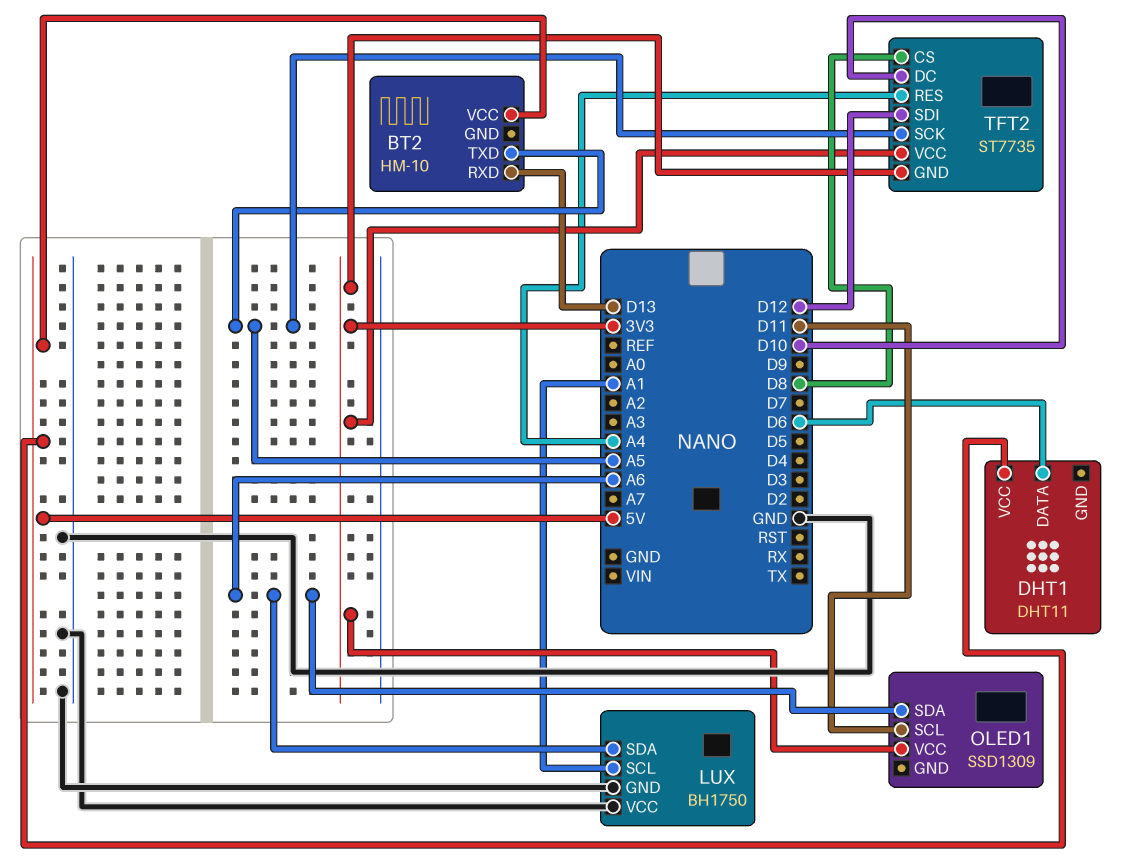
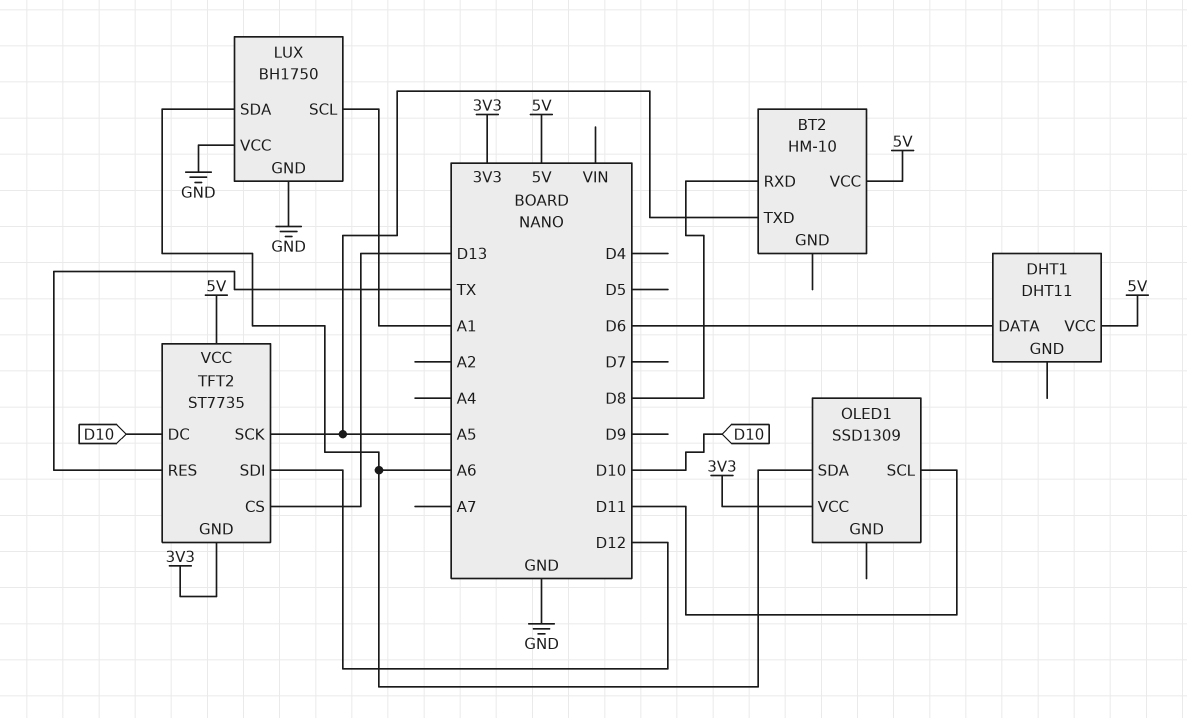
BT2 pin RXD: D13 -> D8
TFT2 pin CS: D8 -> D13
TFT2 pin RES: A4 -> TX
TFT2 pin VCC: 3V3 -> 5V

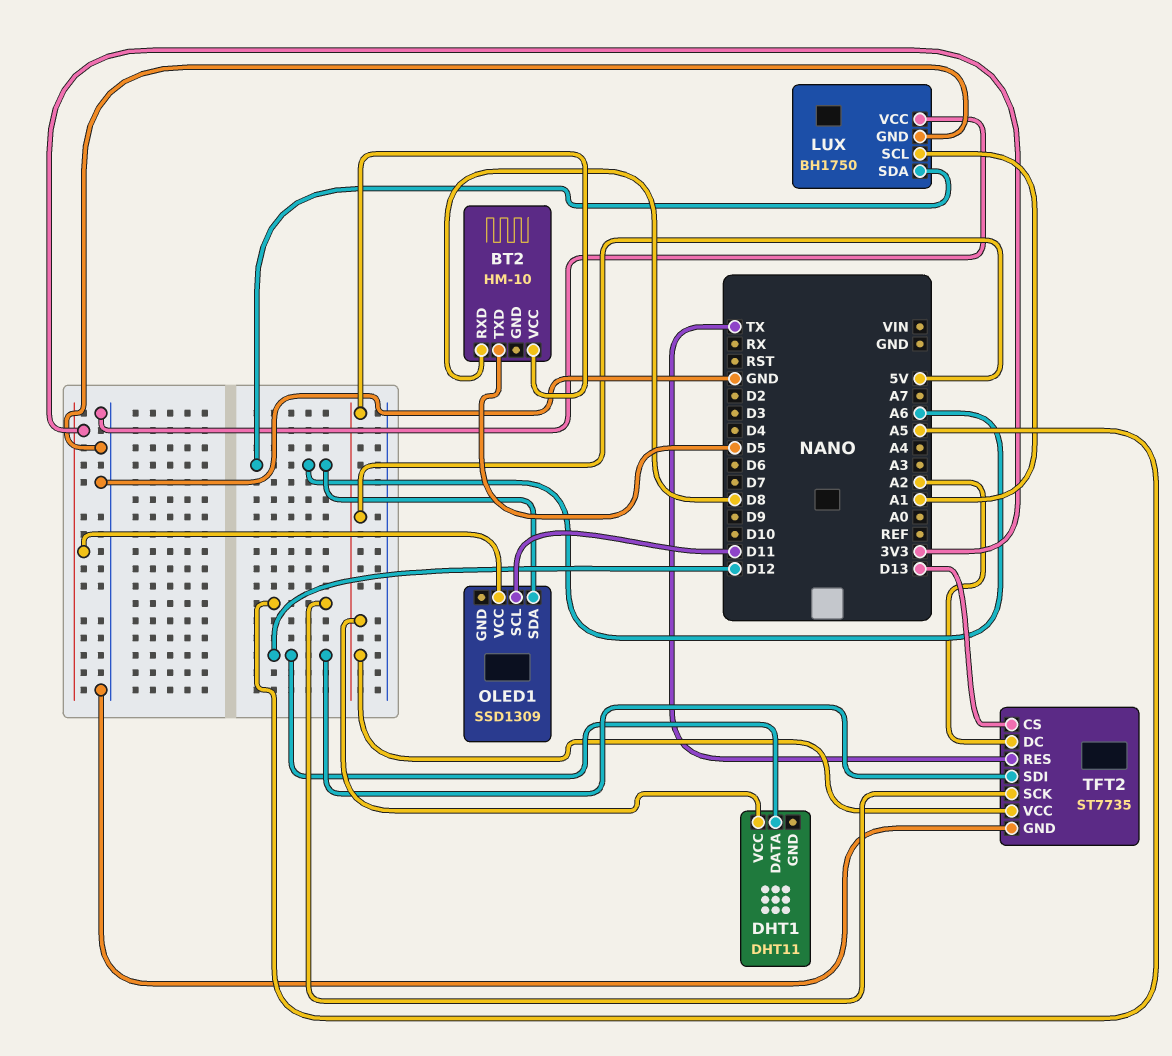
BT2 pin TXD: A5 -> D5
DHT1 pin DATA: D6 -> D12
TFT2 pin DC: D10 -> A2
TFT2 pin GND: 3V3 -> GND

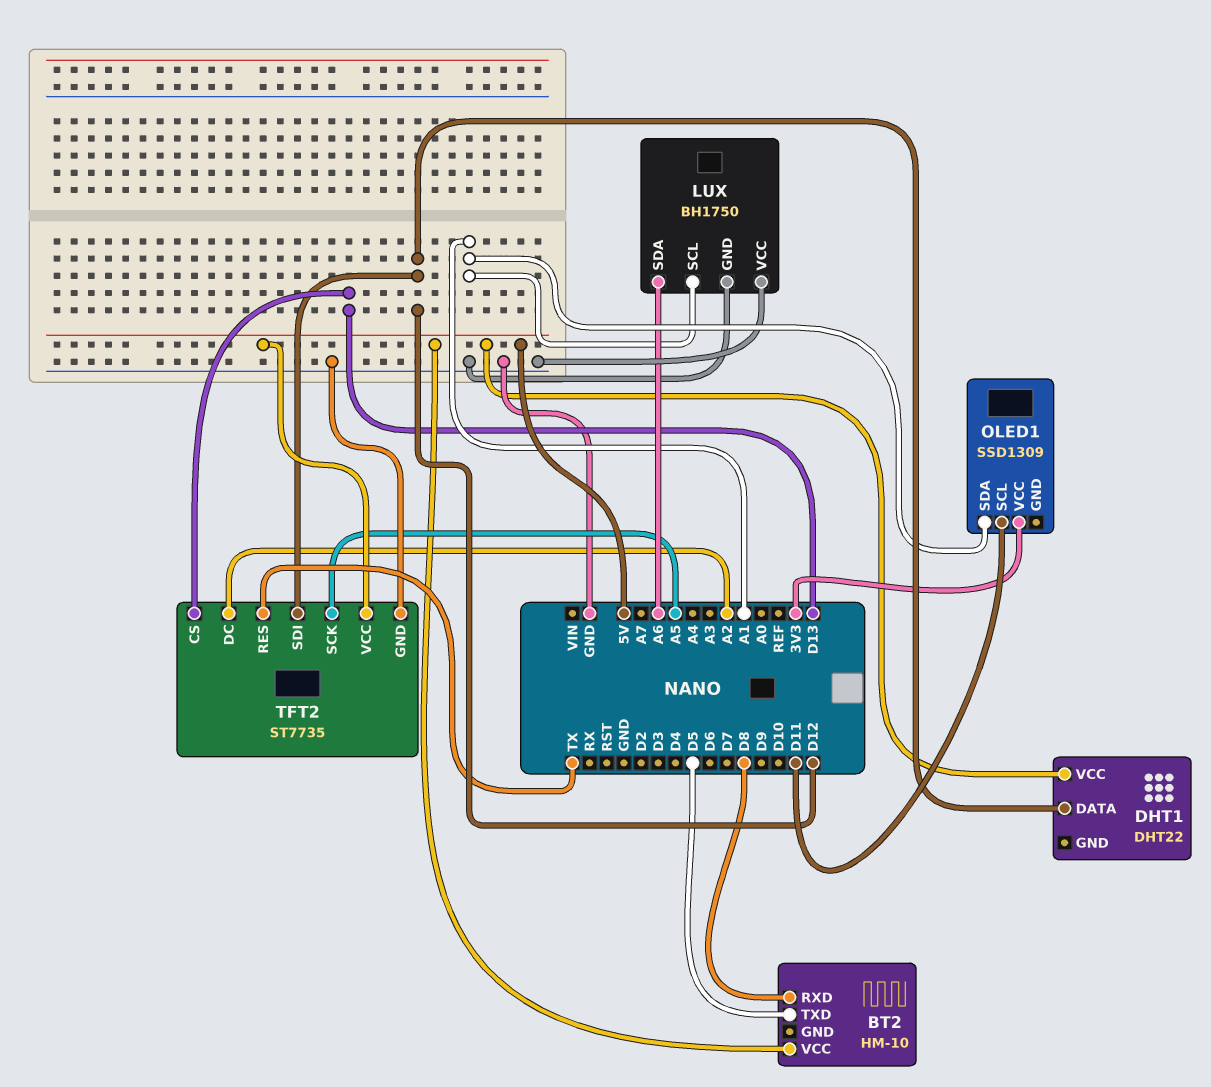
DHT1: DHT11 -> DHT22
OLED1 pin SDA: A6 -> A1

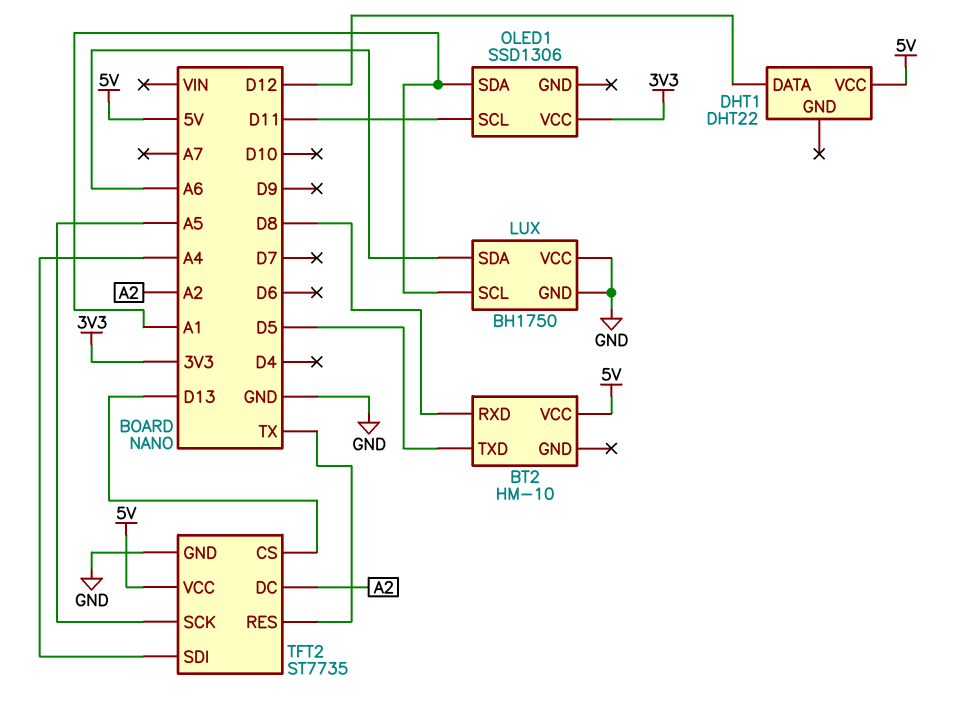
OLED1: SSD1309 -> SSD1306
TFT2 pin SDI: D12 -> A4

